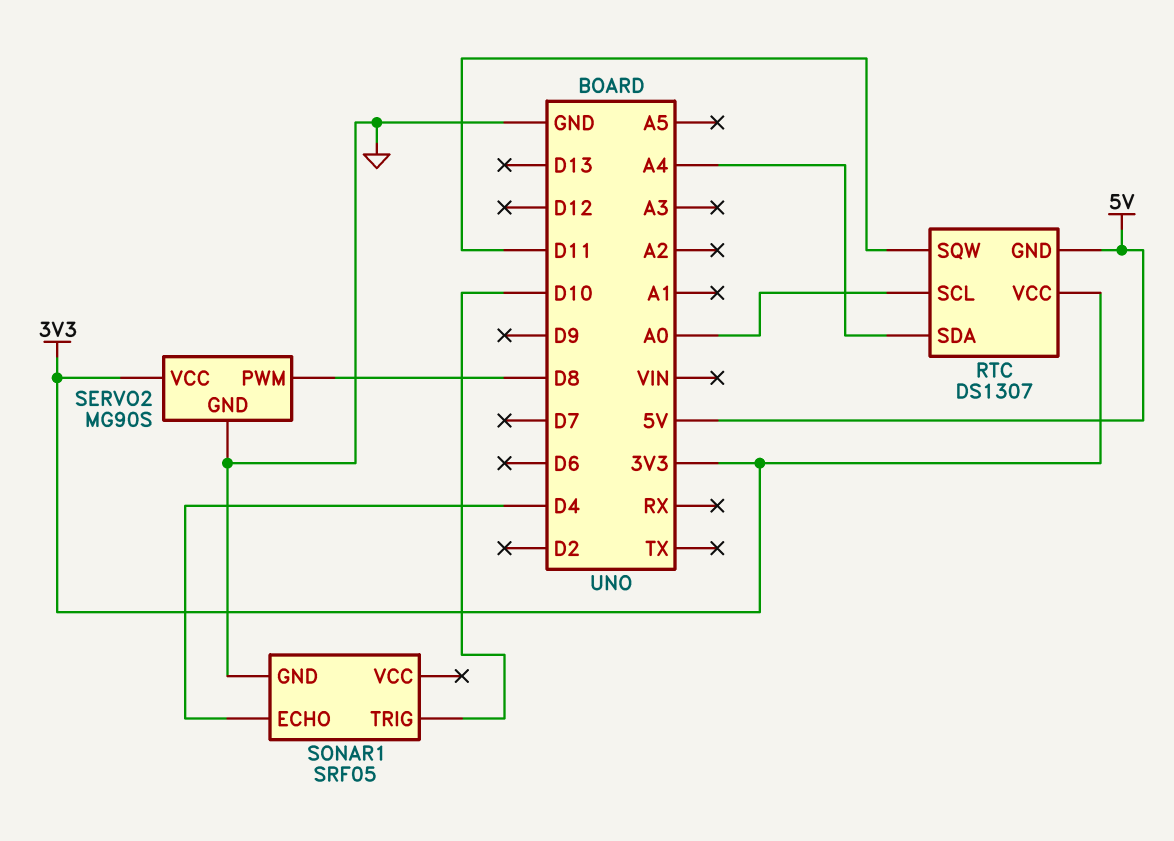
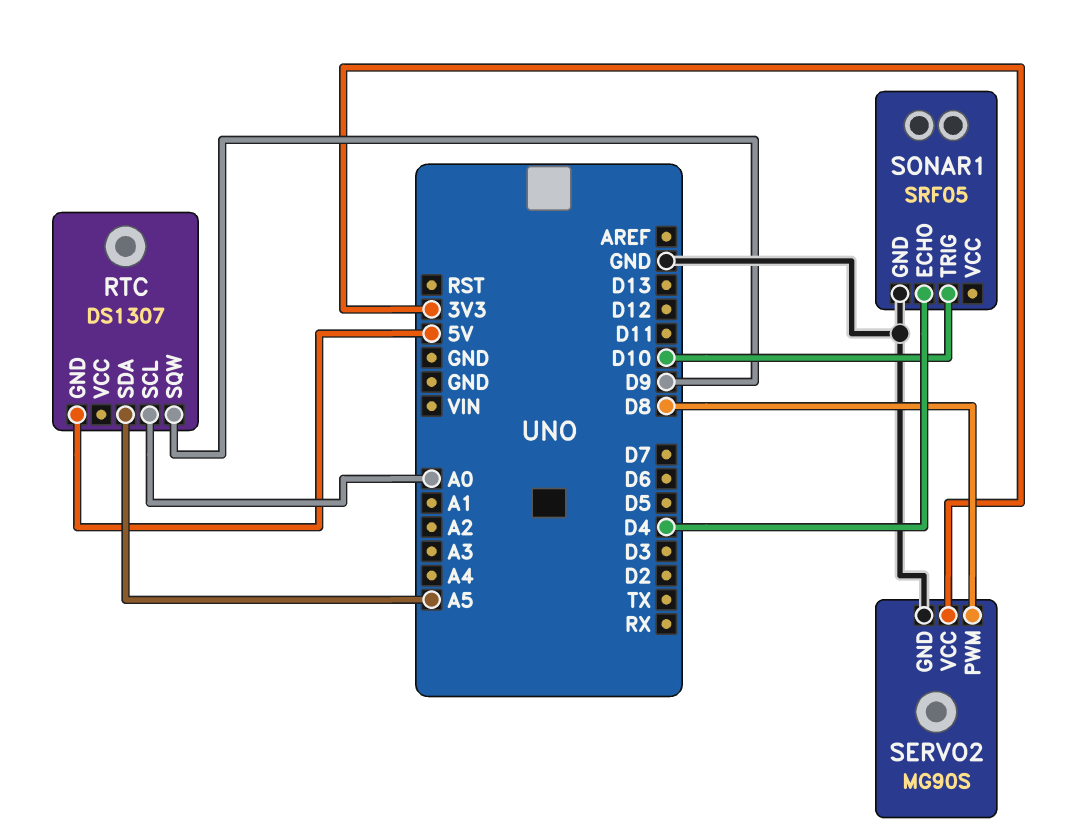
RTC pin SDA: A4 -> A5
RTC pin SQW: D11 -> D9
RTC pin VCC: 3V3 -> none

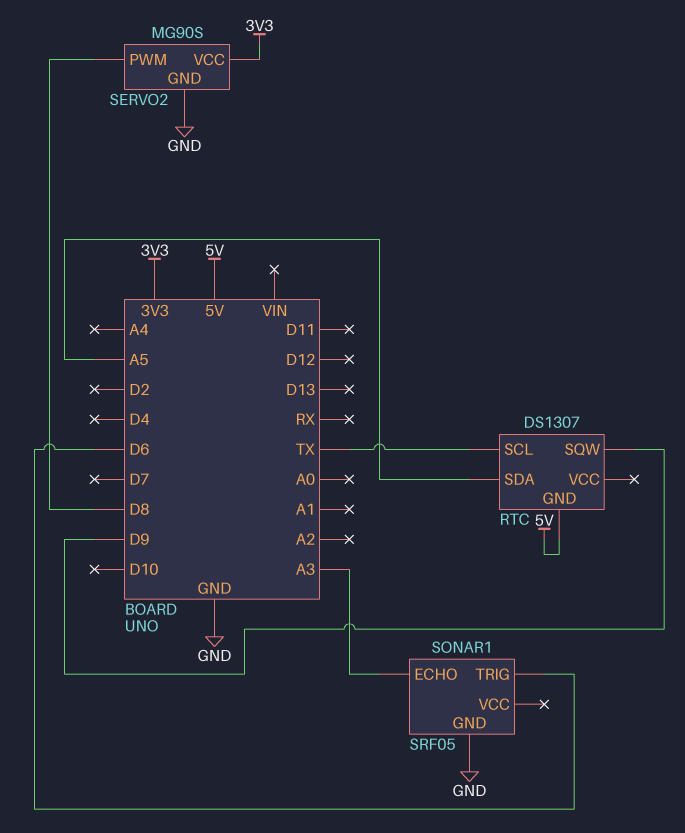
RTC pin SCL: A0 -> TX
SONAR1 pin ECHO: D4 -> A3
SONAR1 pin TRIG: D10 -> D6

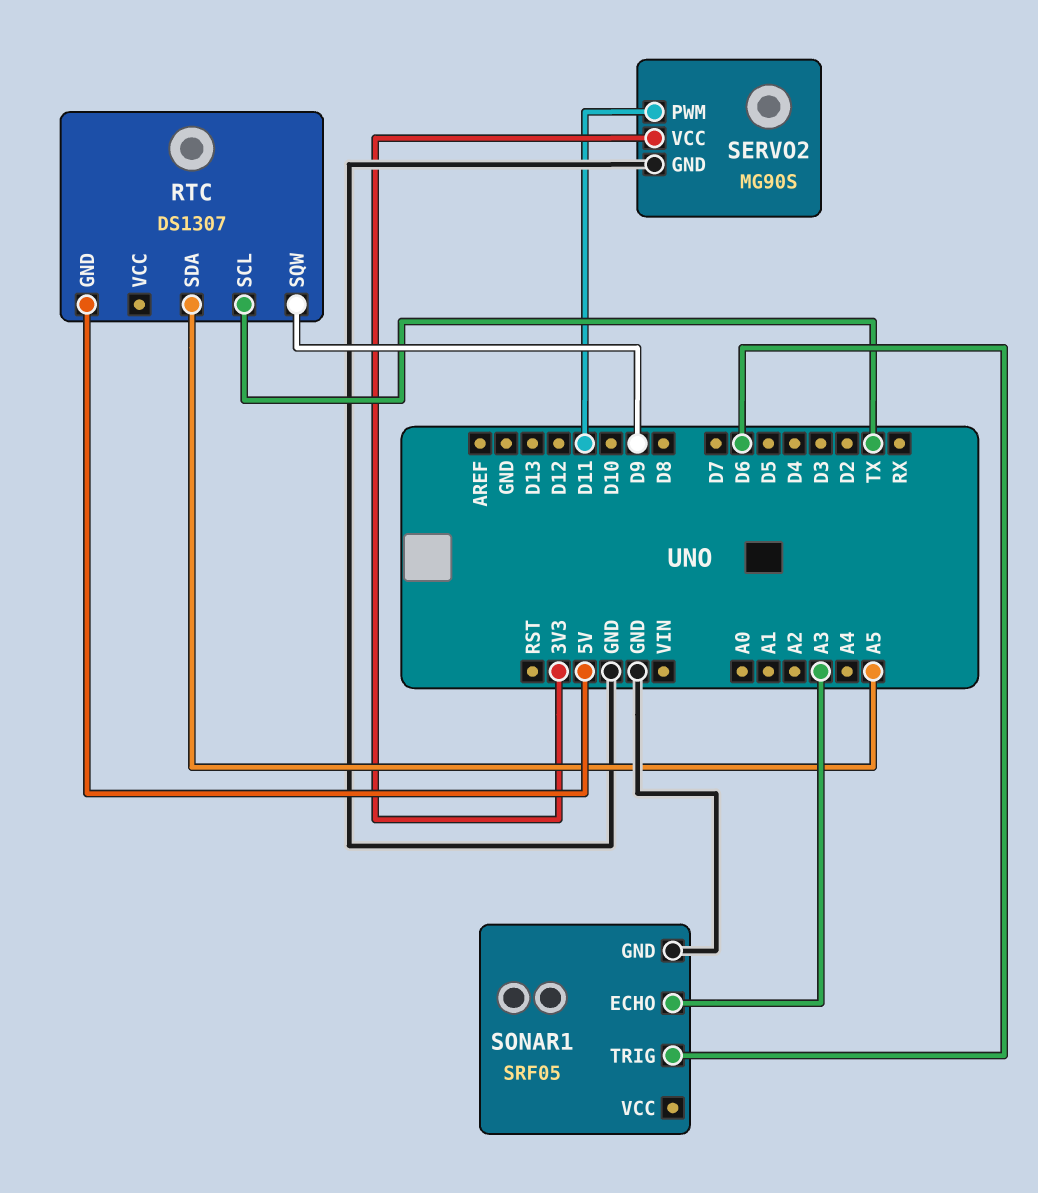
SERVO2 pin PWM: D8 -> D11

